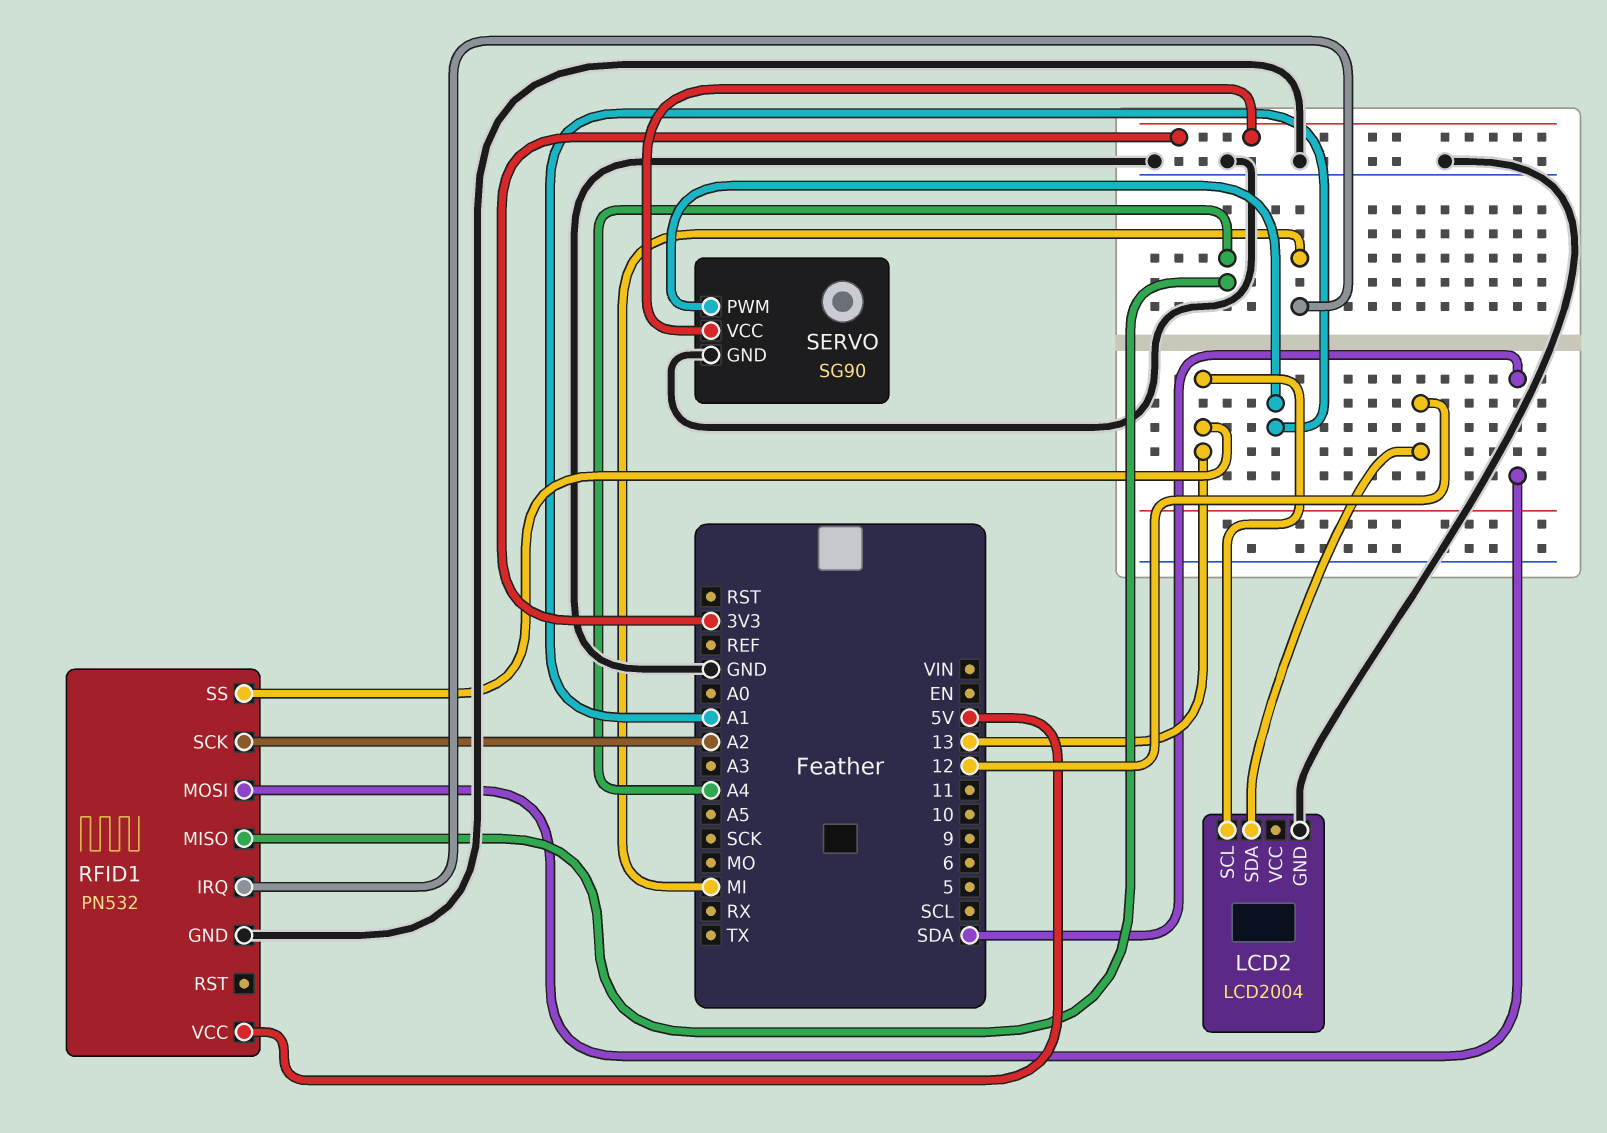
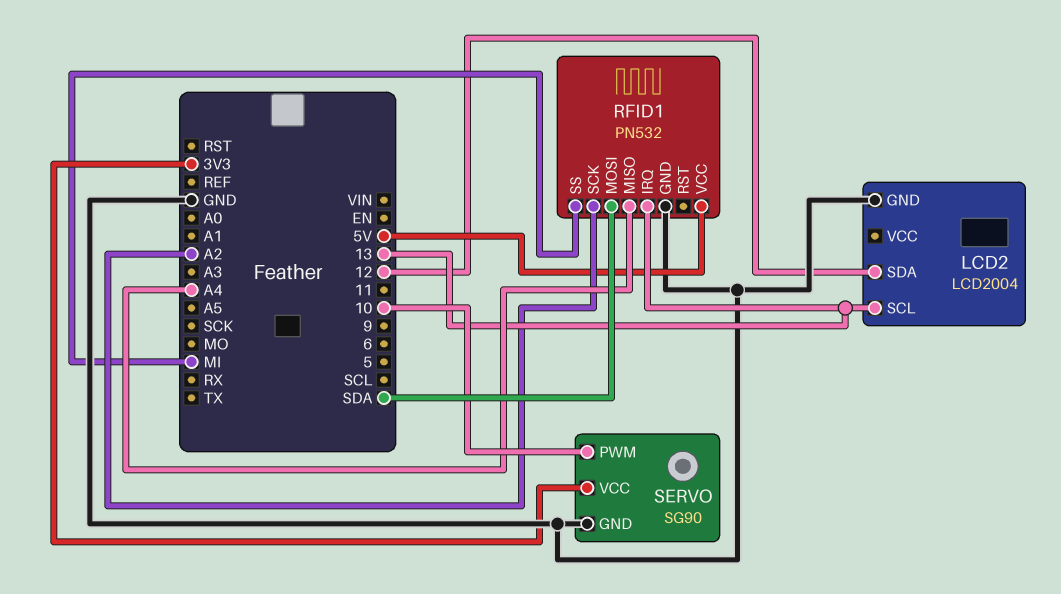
RFID1 pin IRQ: MI -> 13
RFID1 pin SS: 13 -> MI
SERVO pin PWM: A1 -> 10

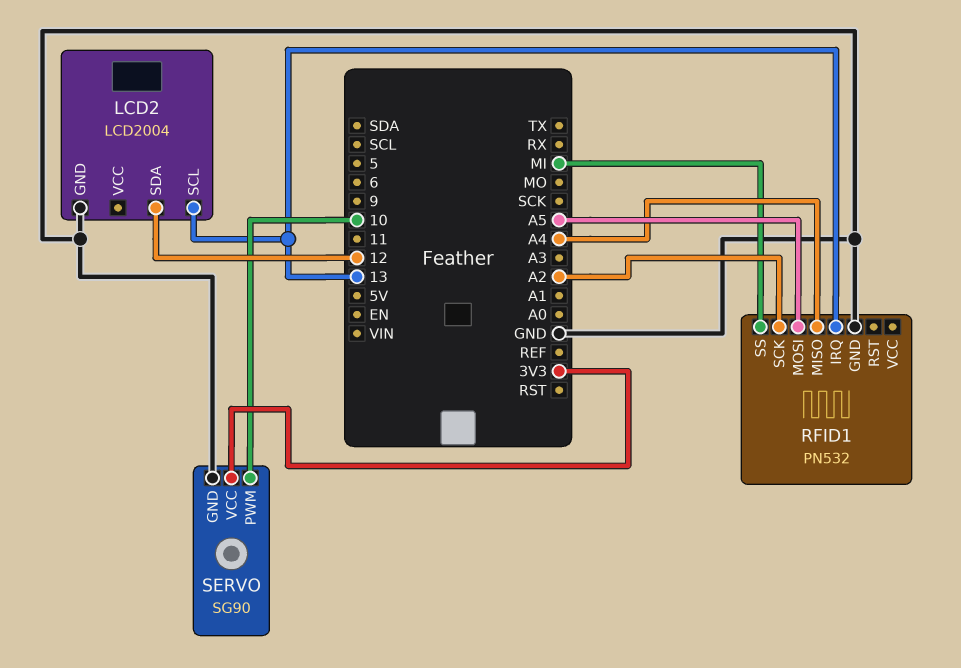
RFID1 pin MOSI: SDA -> A5
RFID1 pin VCC: 5V -> none

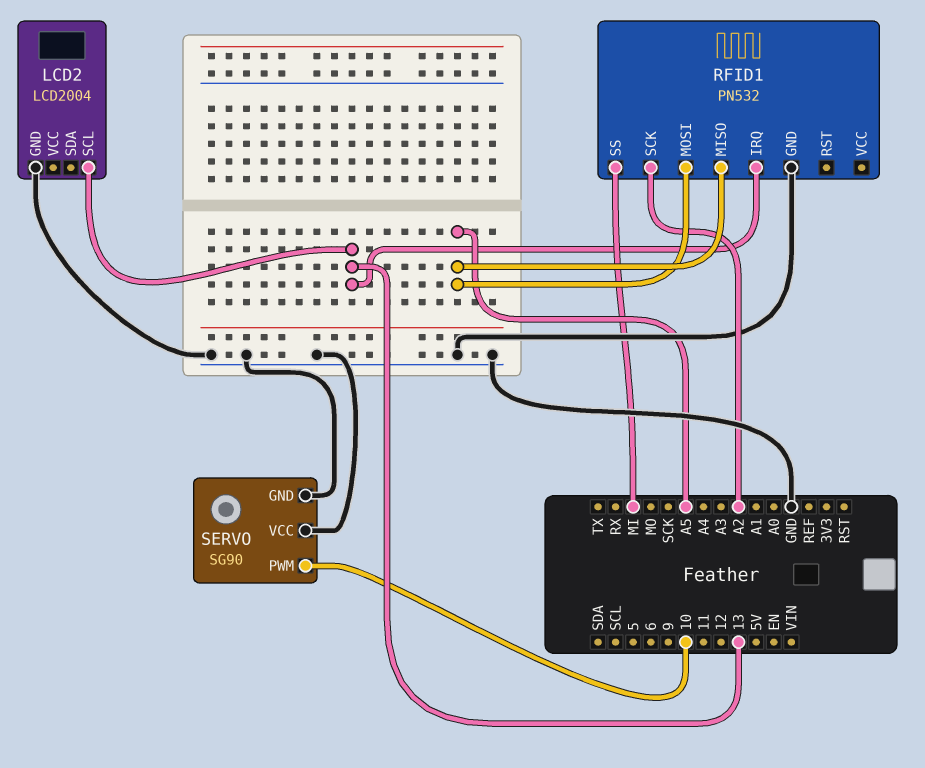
LCD2 pin SDA: 12 -> none
RFID1 pin MISO: A4 -> A5
SERVO pin VCC: 3V3 -> GND

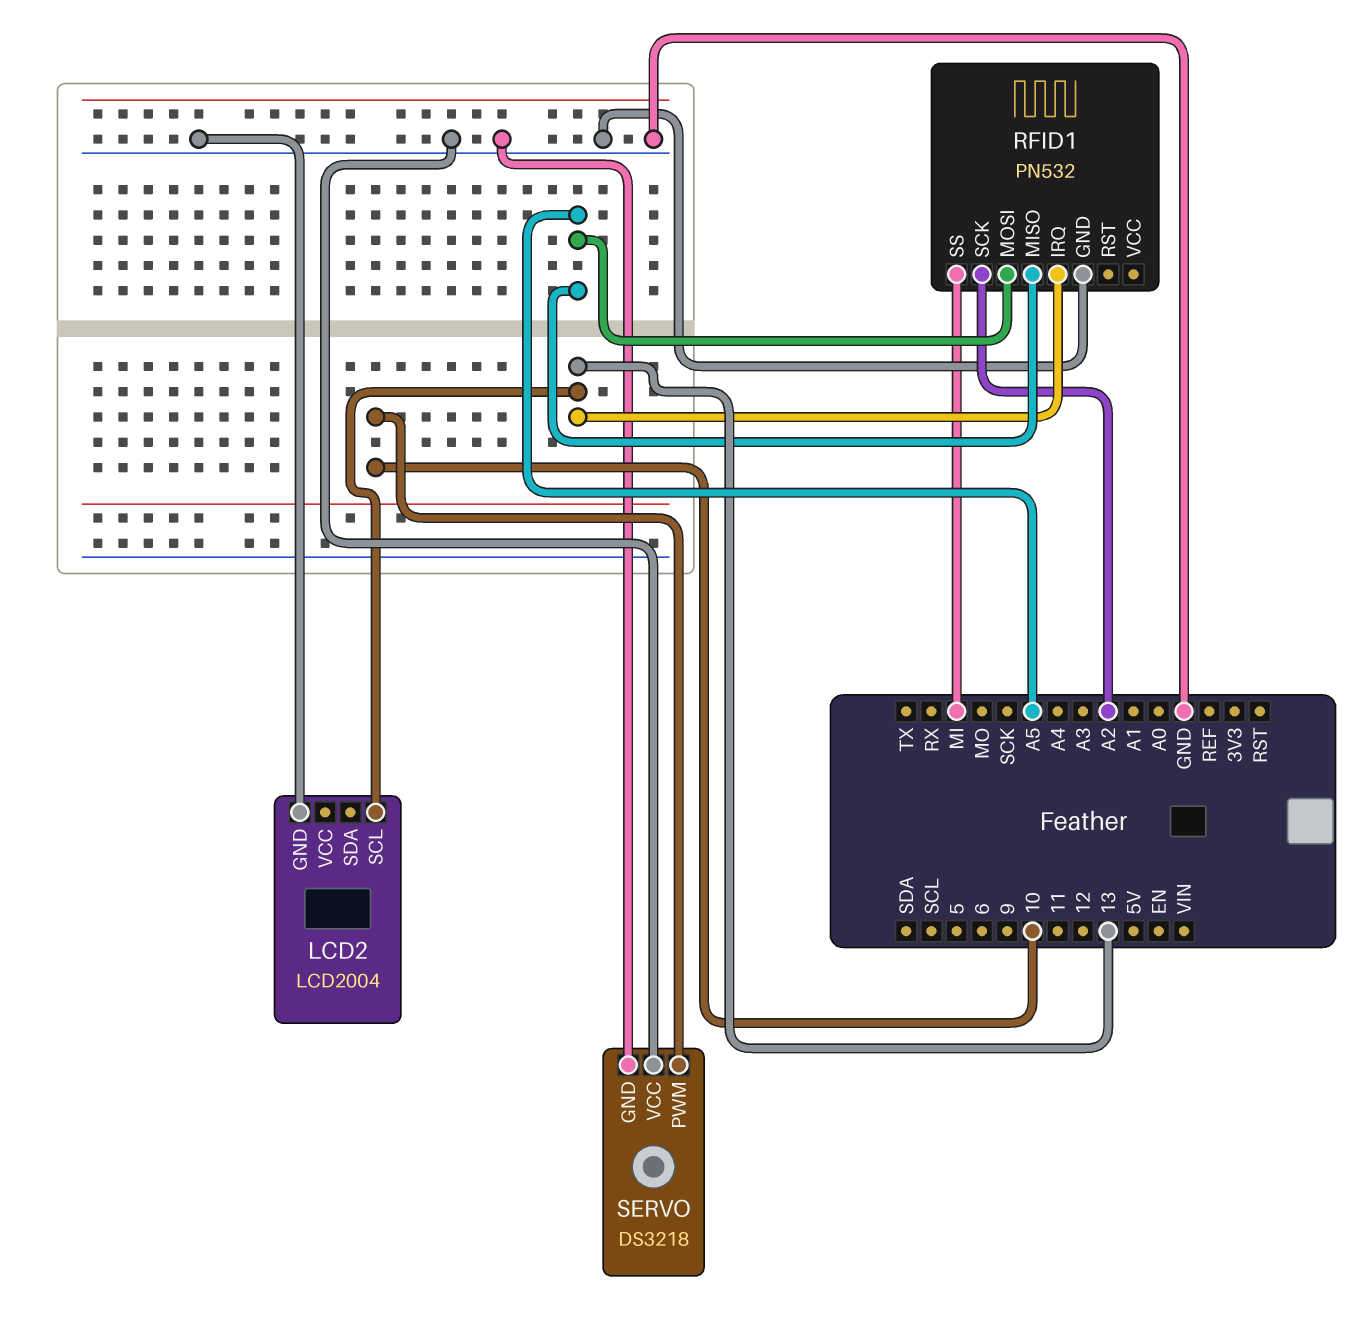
SERVO: SG90 -> DS3218

